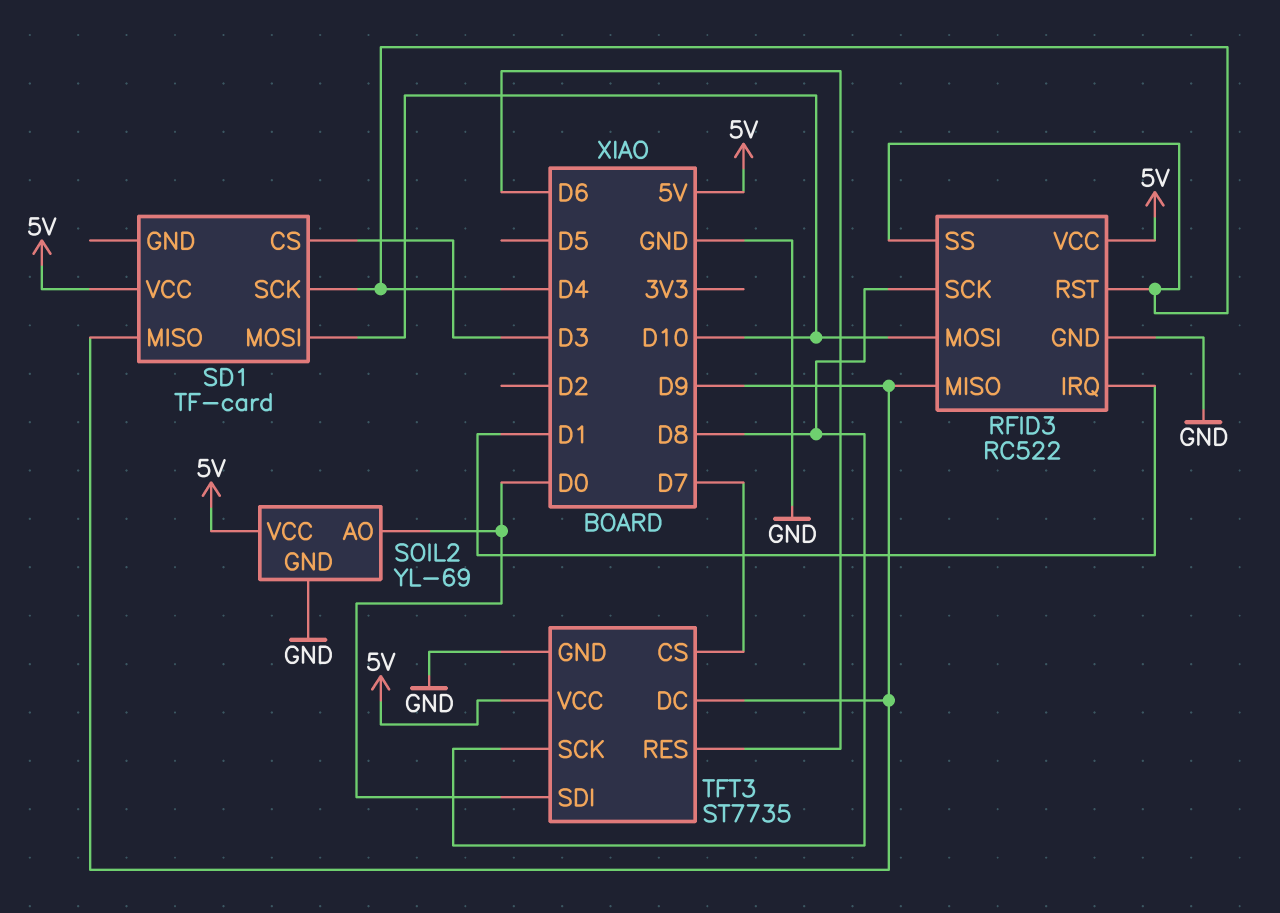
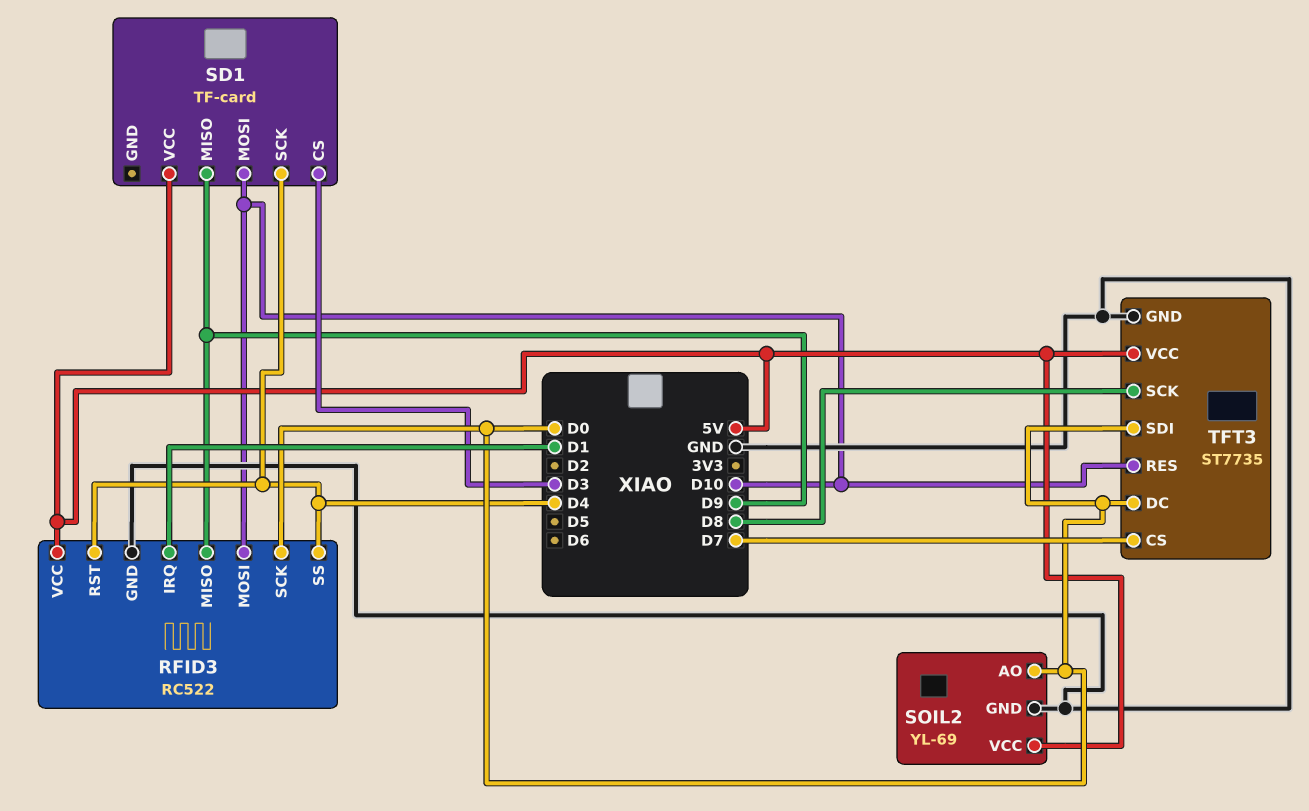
RFID3 pin SCK: D8 -> D0
TFT3 pin DC: D9 -> D0
TFT3 pin RES: D6 -> D10

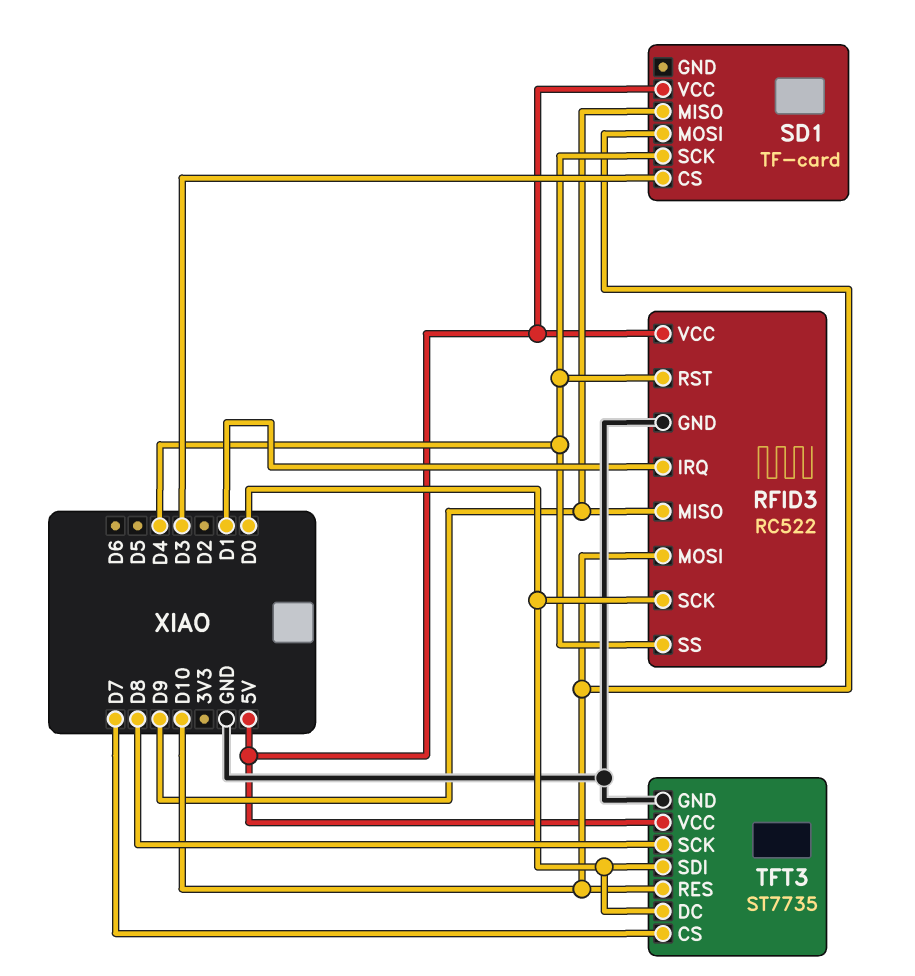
SOIL2: YL-69 -> none
SOIL2 pin AO: D0 -> none
SOIL2 pin GND: GND -> none
SOIL2 pin VCC: 5V -> none

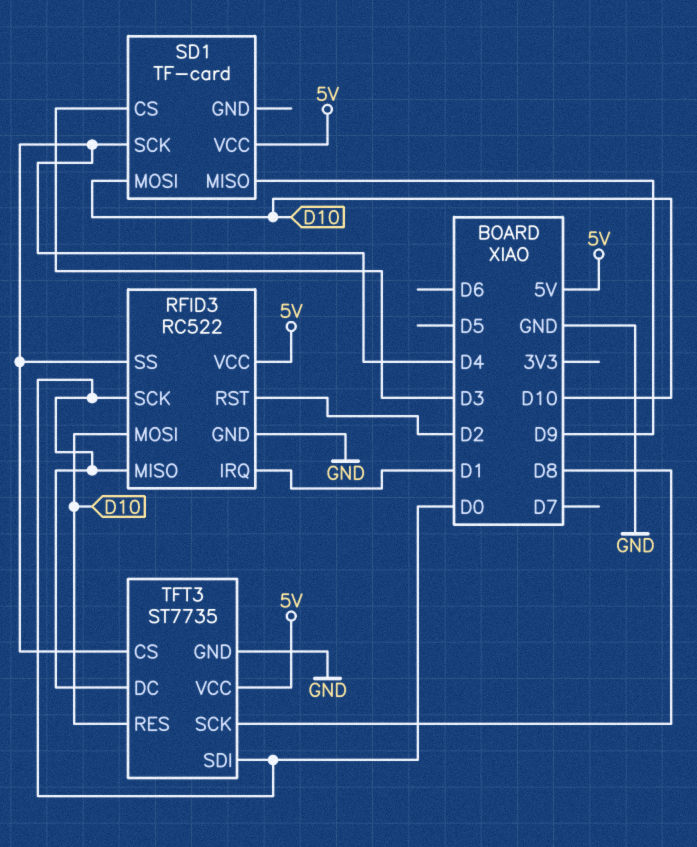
RFID3 pin MISO: D9 -> D0
RFID3 pin RST: D4 -> D2
TFT3 pin CS: D7 -> D4

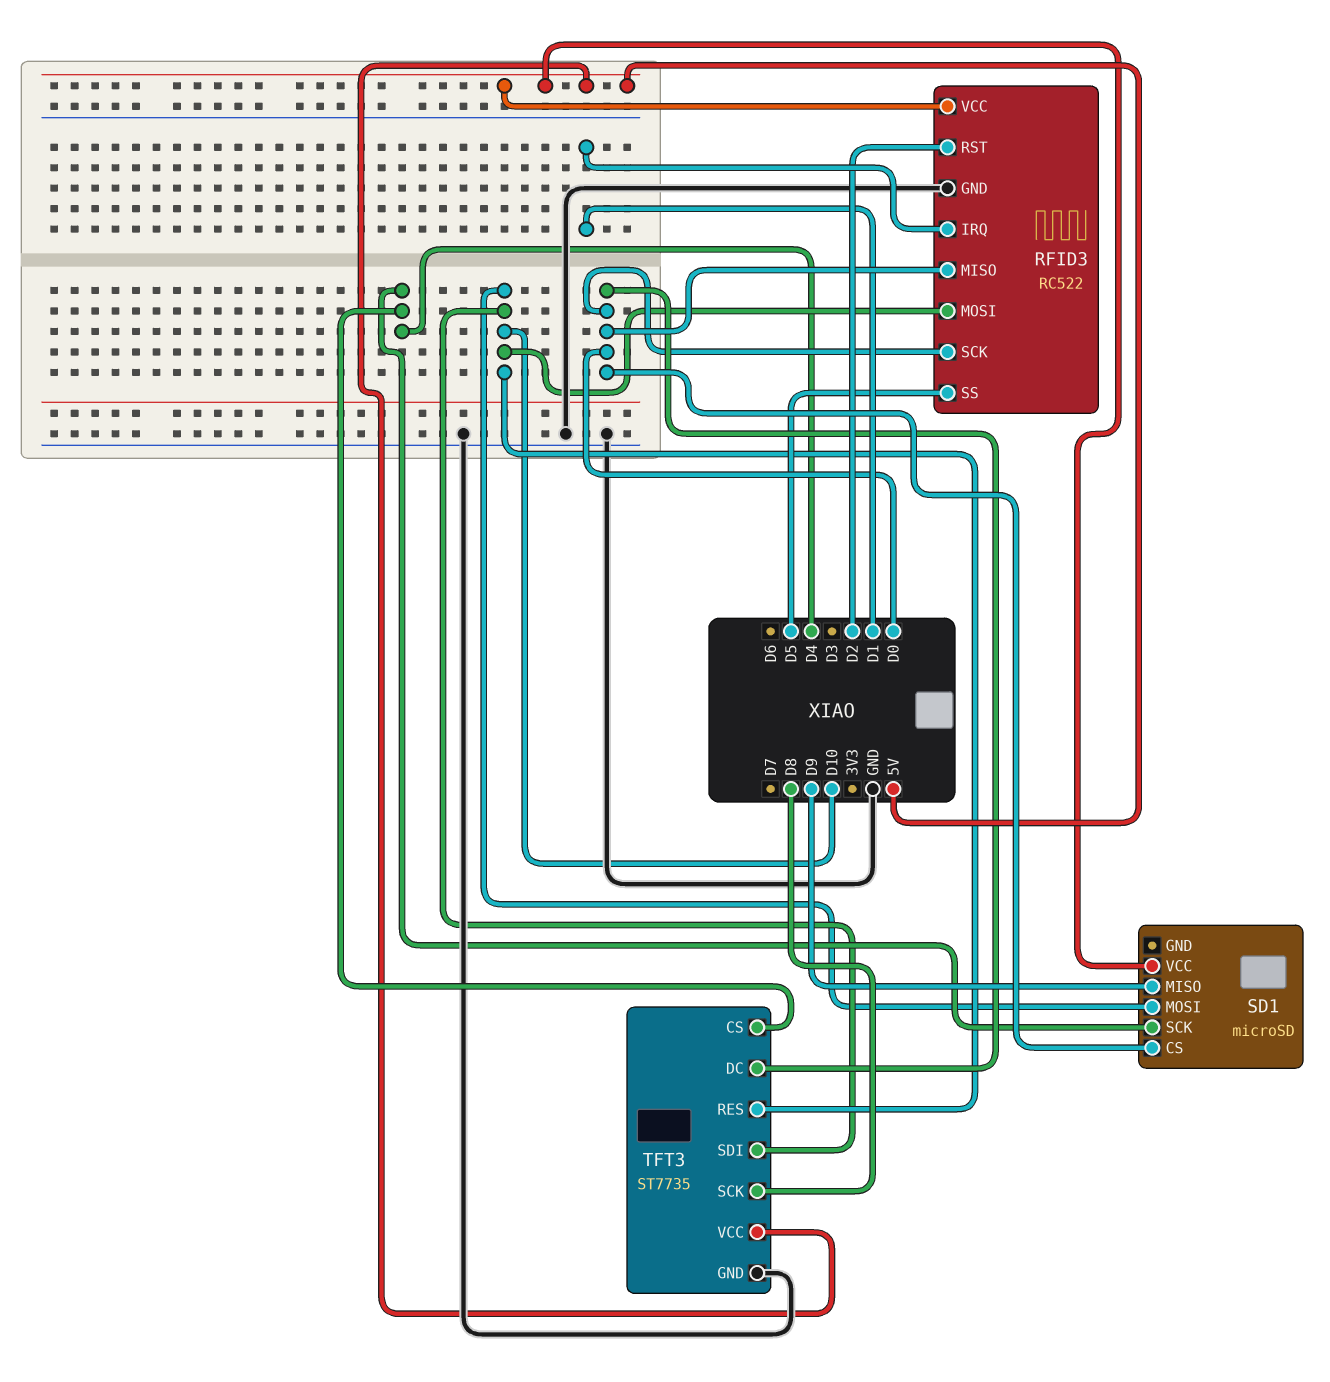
RFID3 pin SS: D4 -> D5
SD1: TF-card -> microSD
SD1 pin CS: D3 -> D0
TFT3 pin SDI: D0 -> D10

